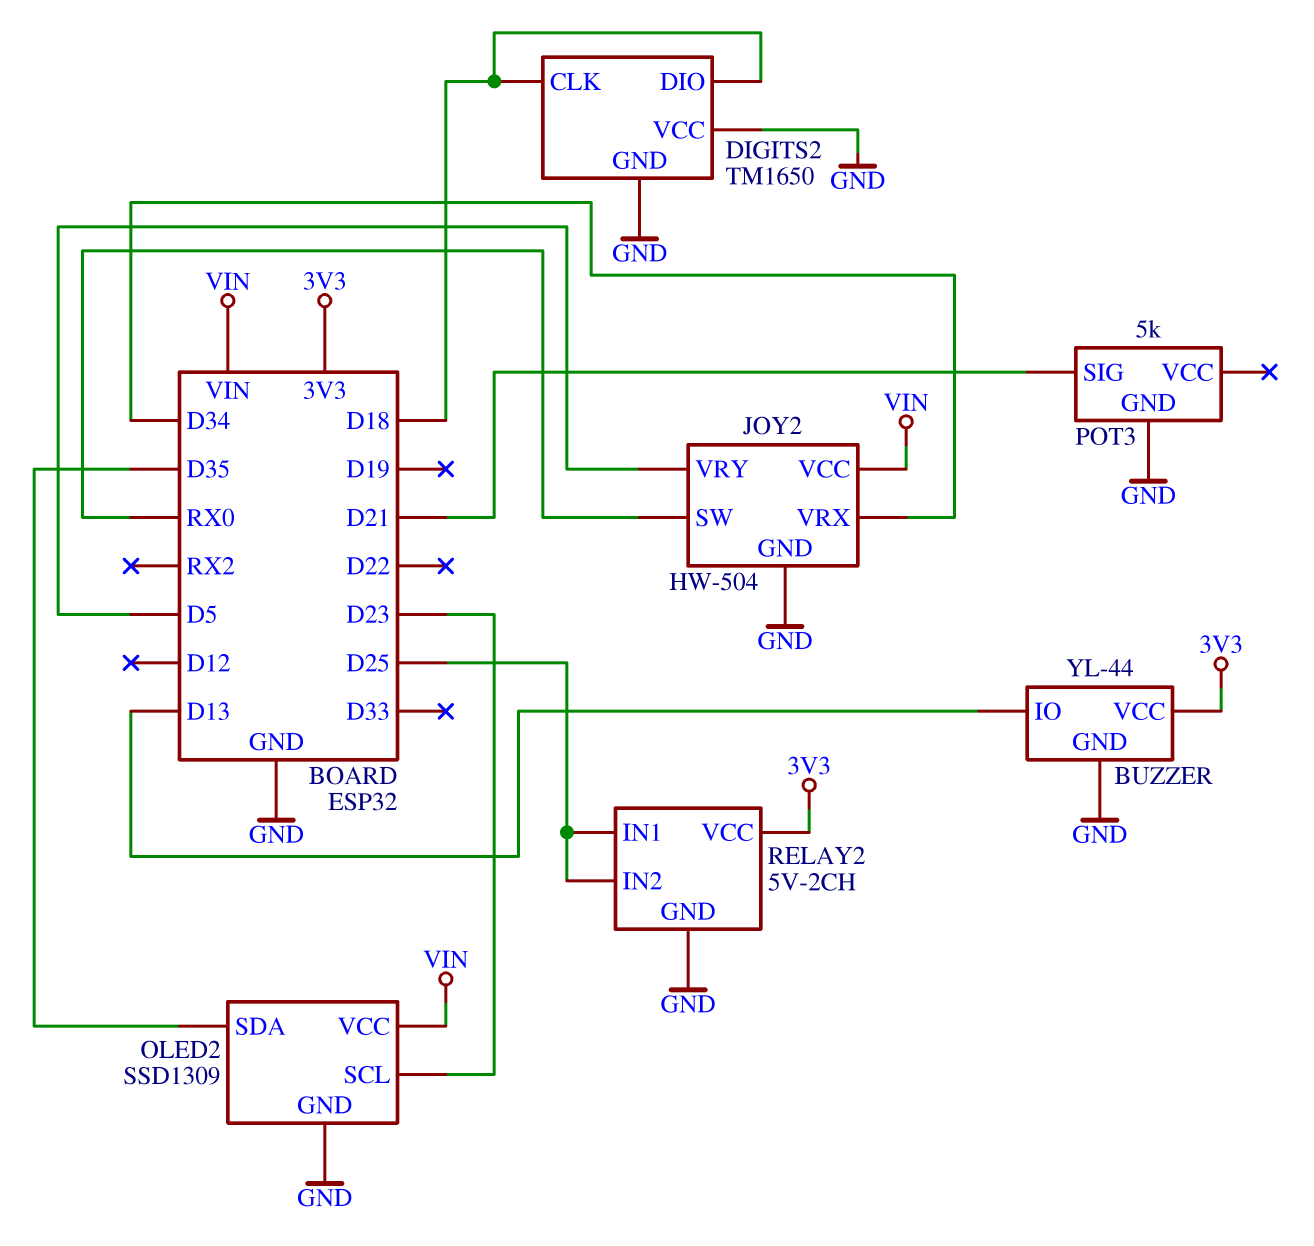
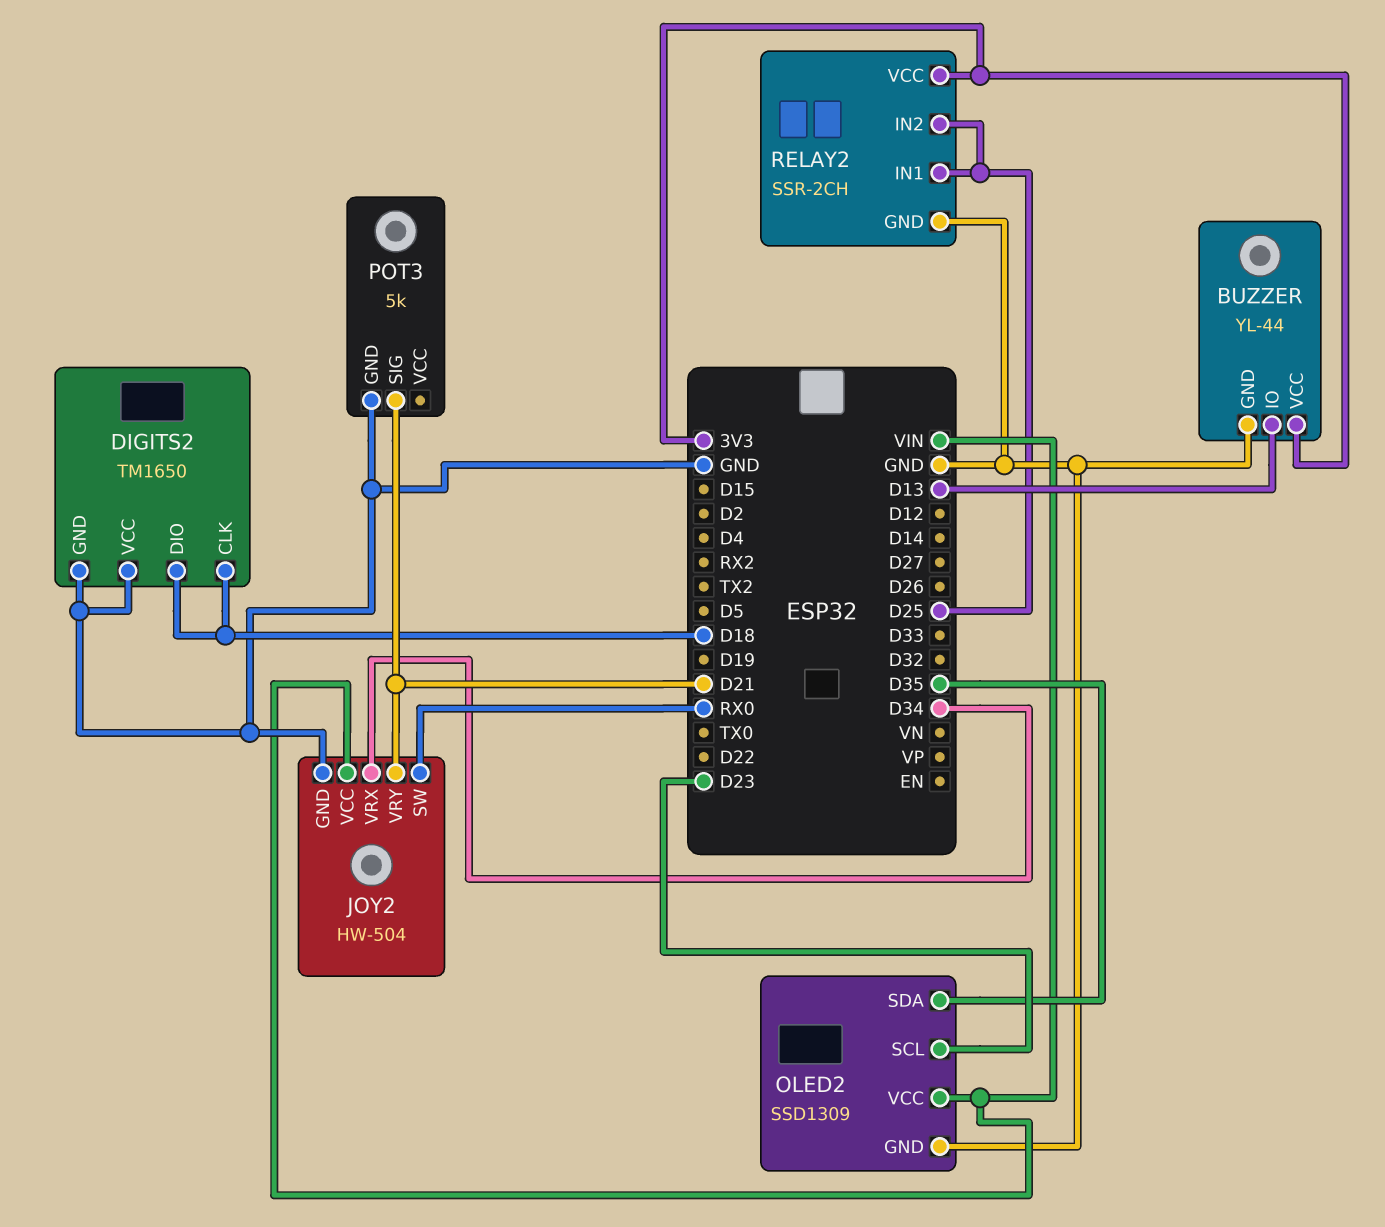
JOY2 pin VRY: D5 -> D21
RELAY2: 5V-2CH -> SSR-2CH

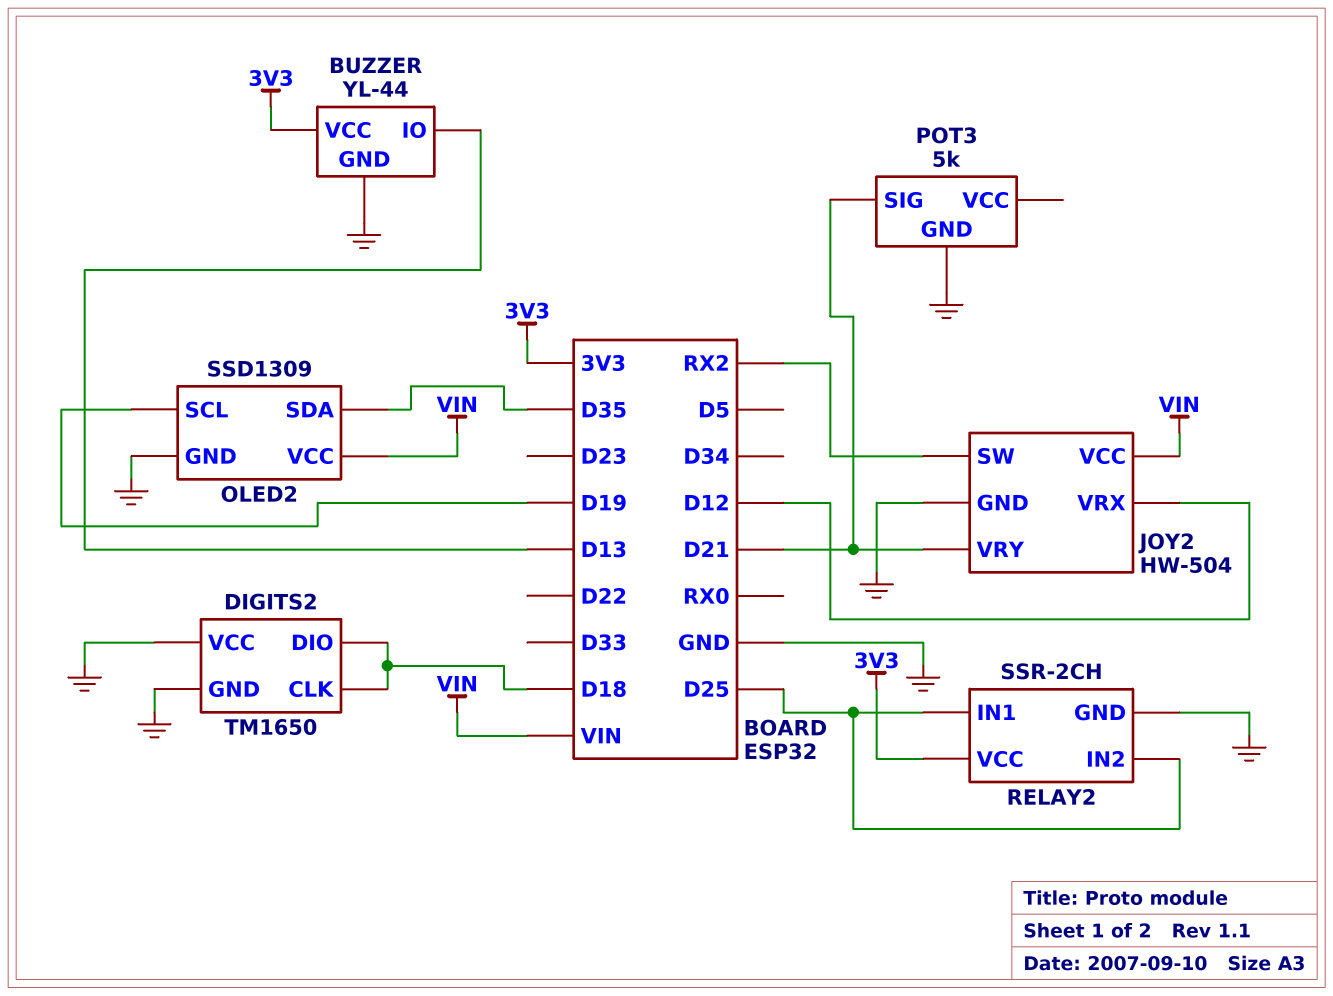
JOY2 pin SW: RX0 -> RX2
JOY2 pin VRX: D34 -> D12
OLED2 pin SCL: D23 -> D19

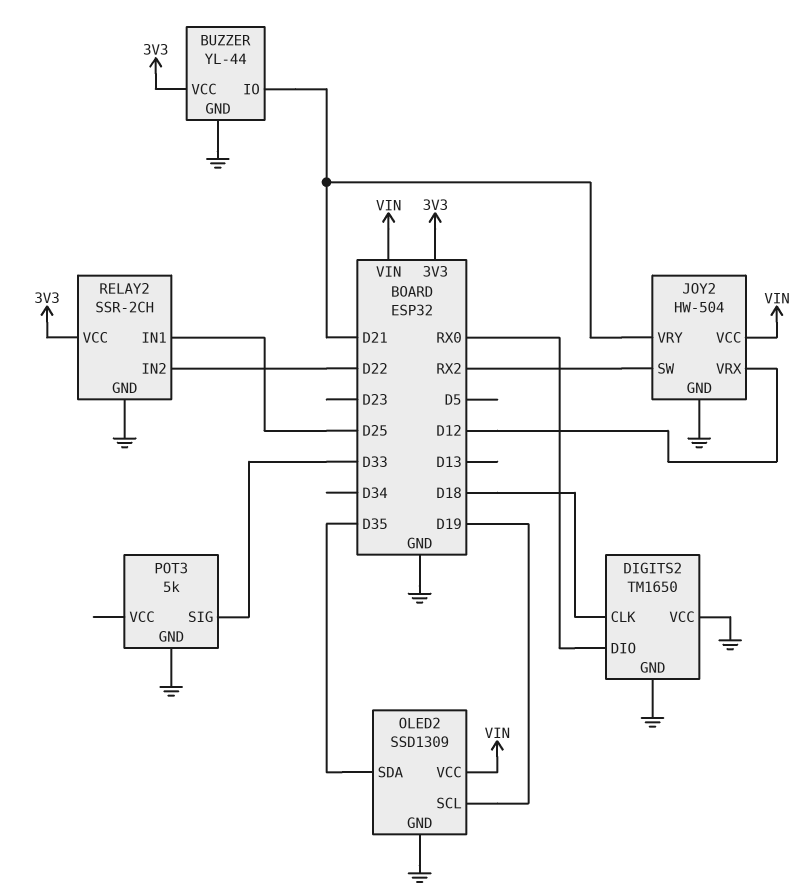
BUZZER pin IO: D13 -> D21
DIGITS2 pin DIO: D18 -> RX0
POT3 pin SIG: D21 -> D33
RELAY2 pin IN2: D25 -> D22

